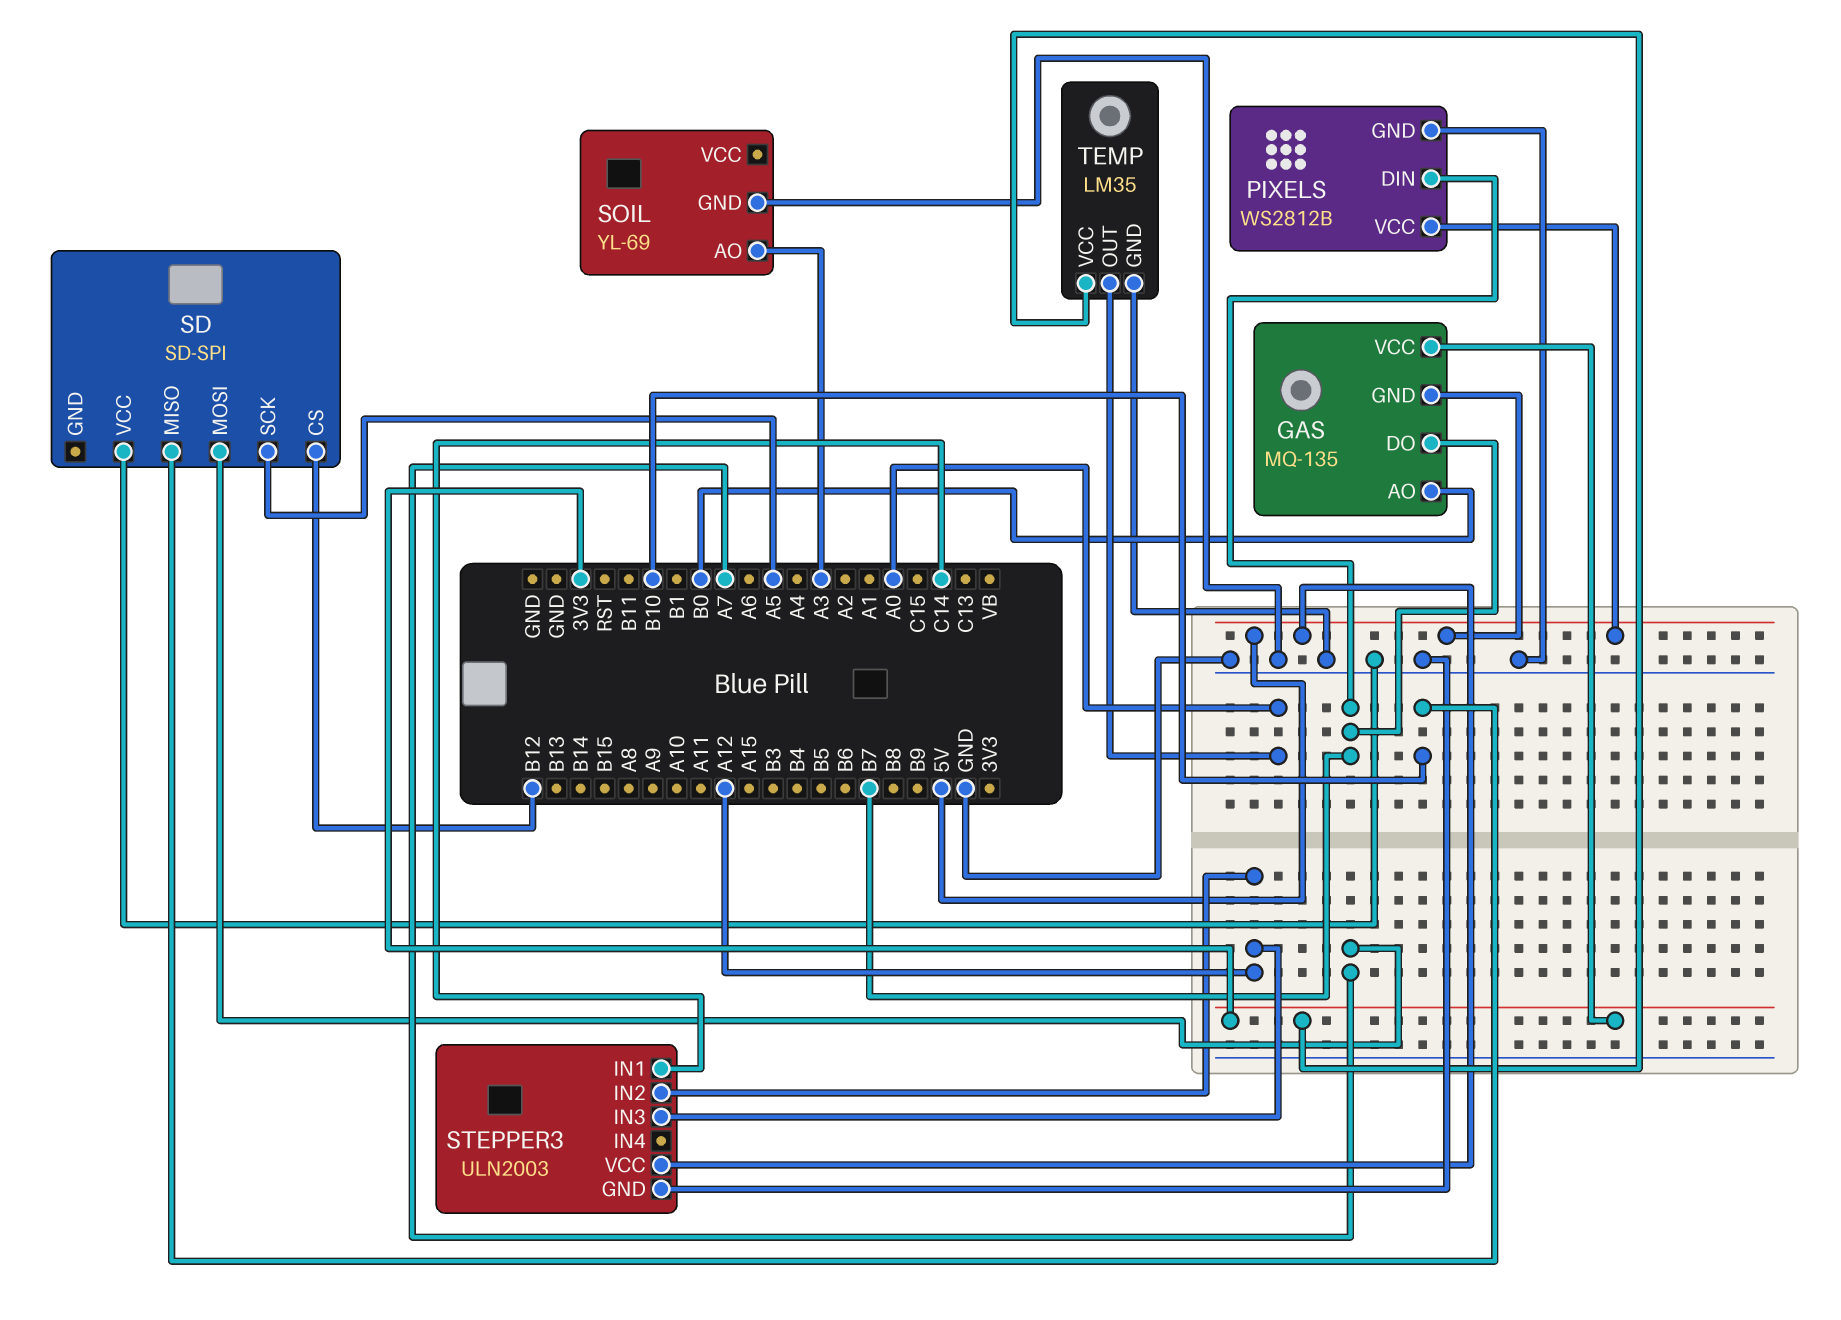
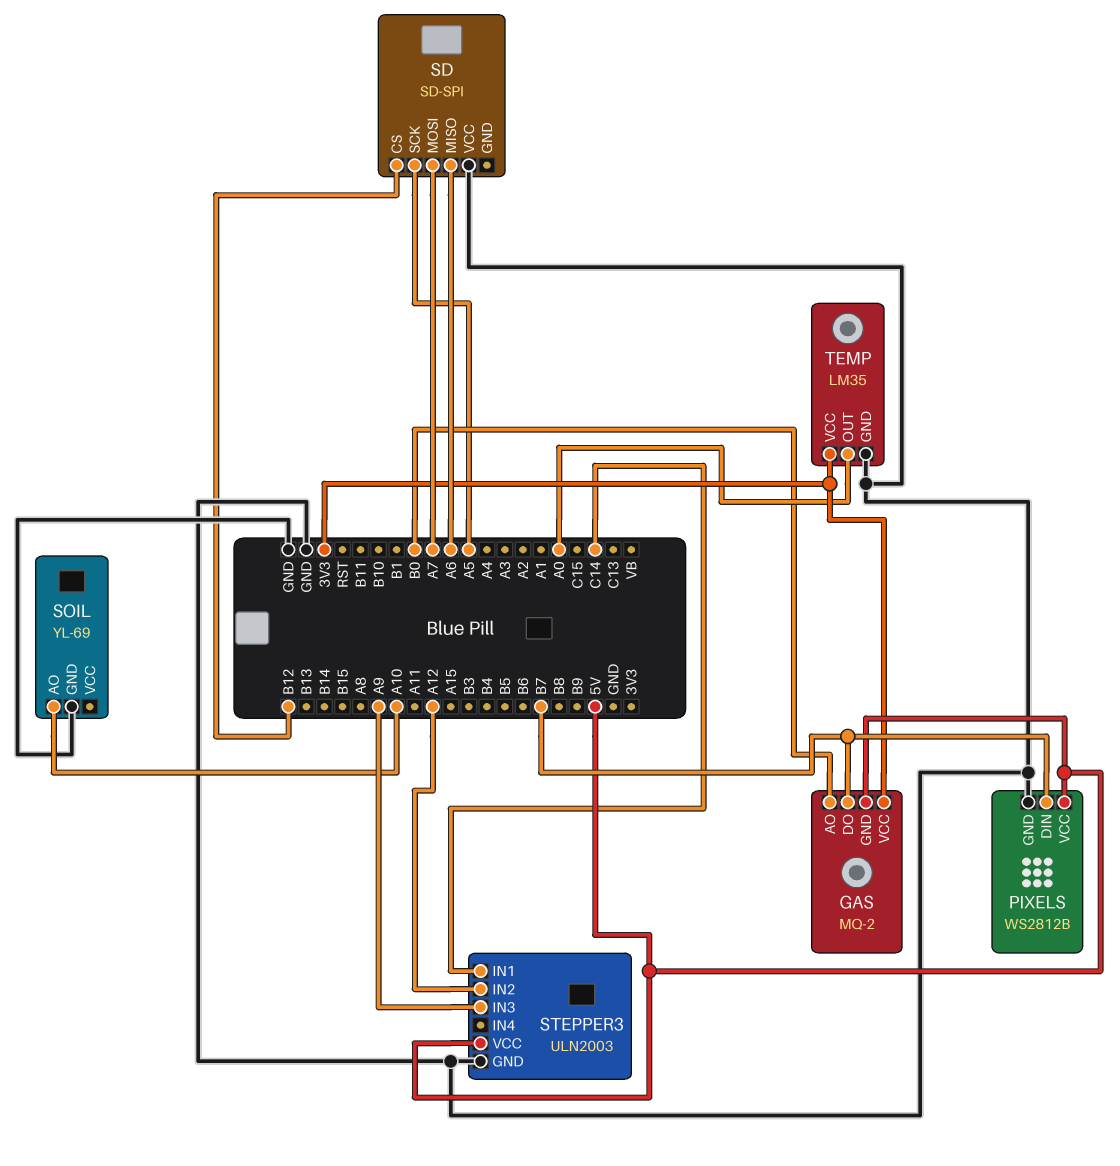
GAS: MQ-135 -> MQ-2
SD pin MISO: B10 -> A6
SOIL pin AO: A3 -> A10
STEPPER3 pin IN3: A12 -> A9

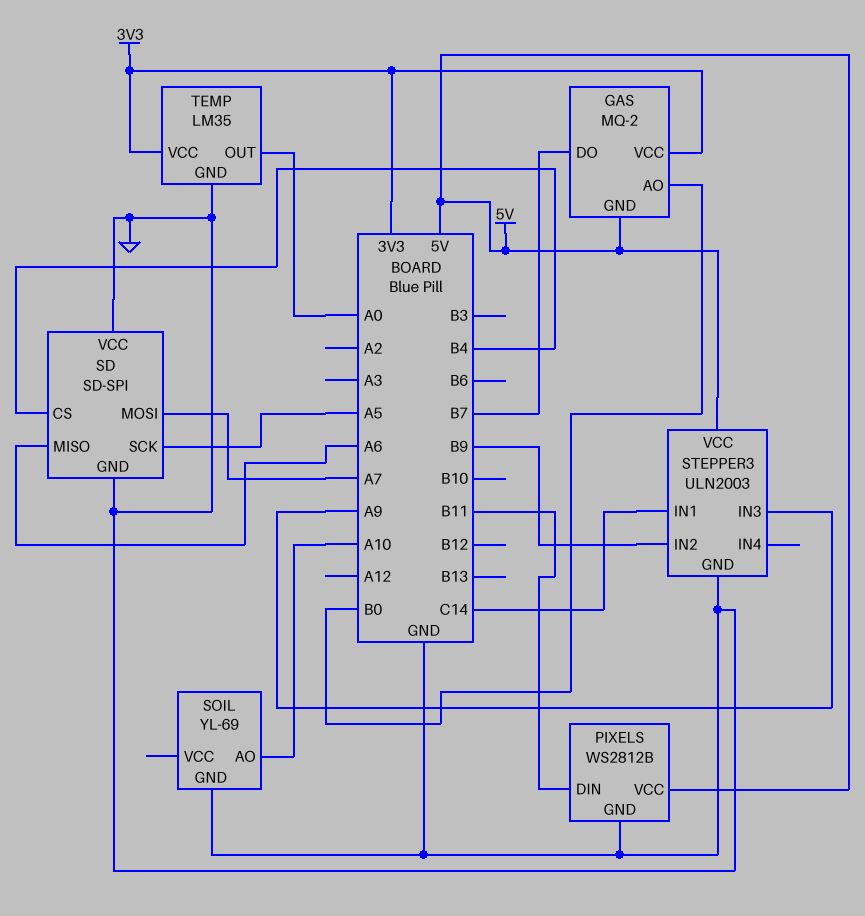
PIXELS pin DIN: B7 -> B11
SD pin CS: B12 -> B4
SD pin GND: none -> GND
STEPPER3 pin IN2: A12 -> B9

